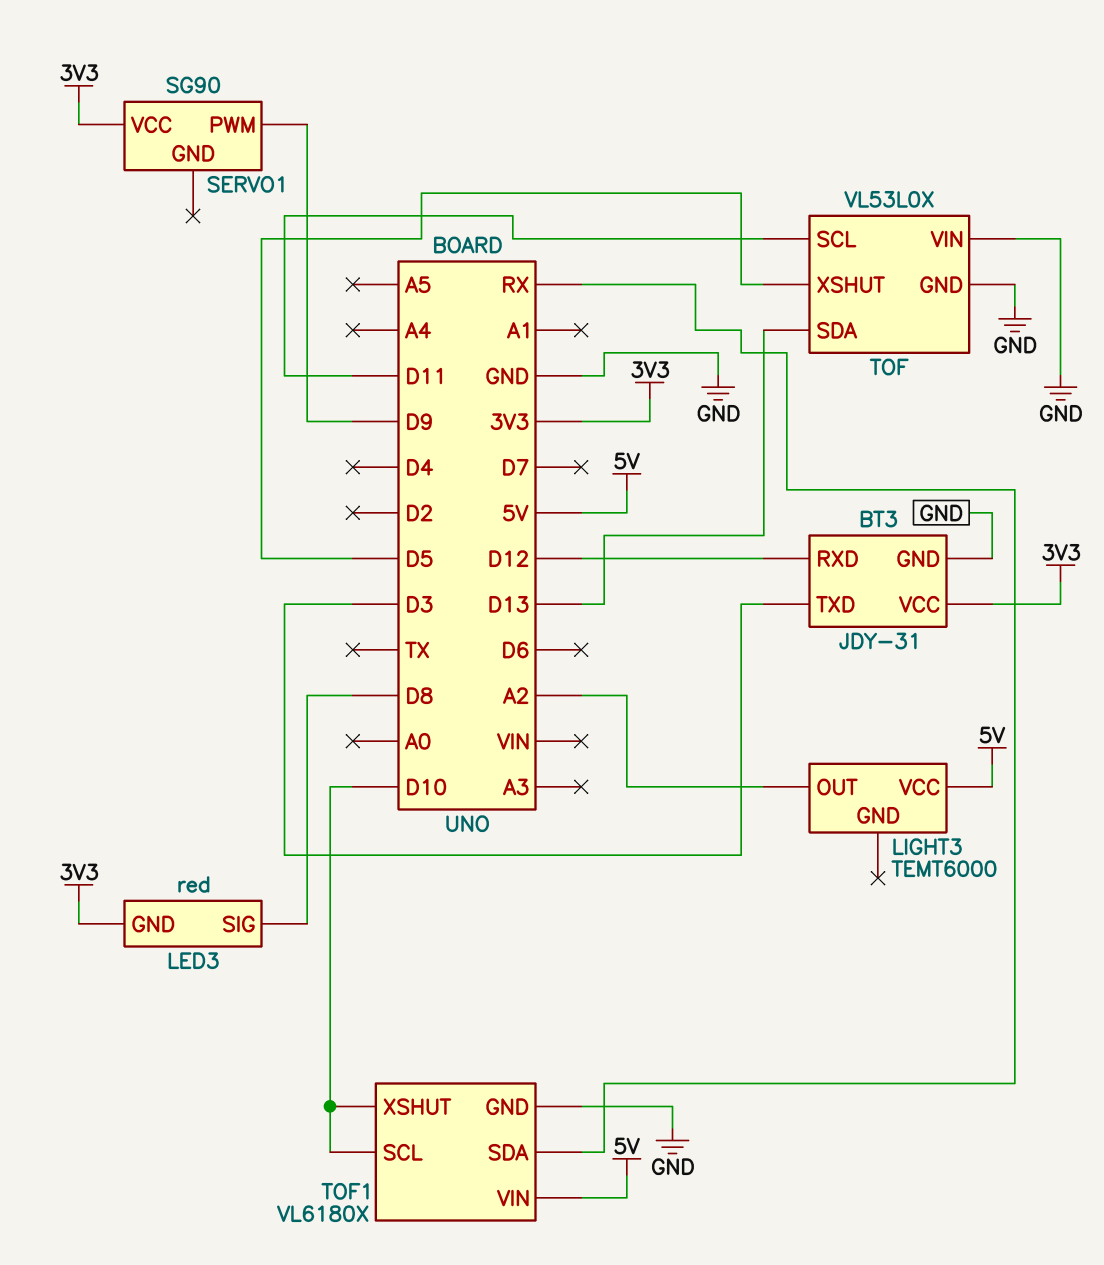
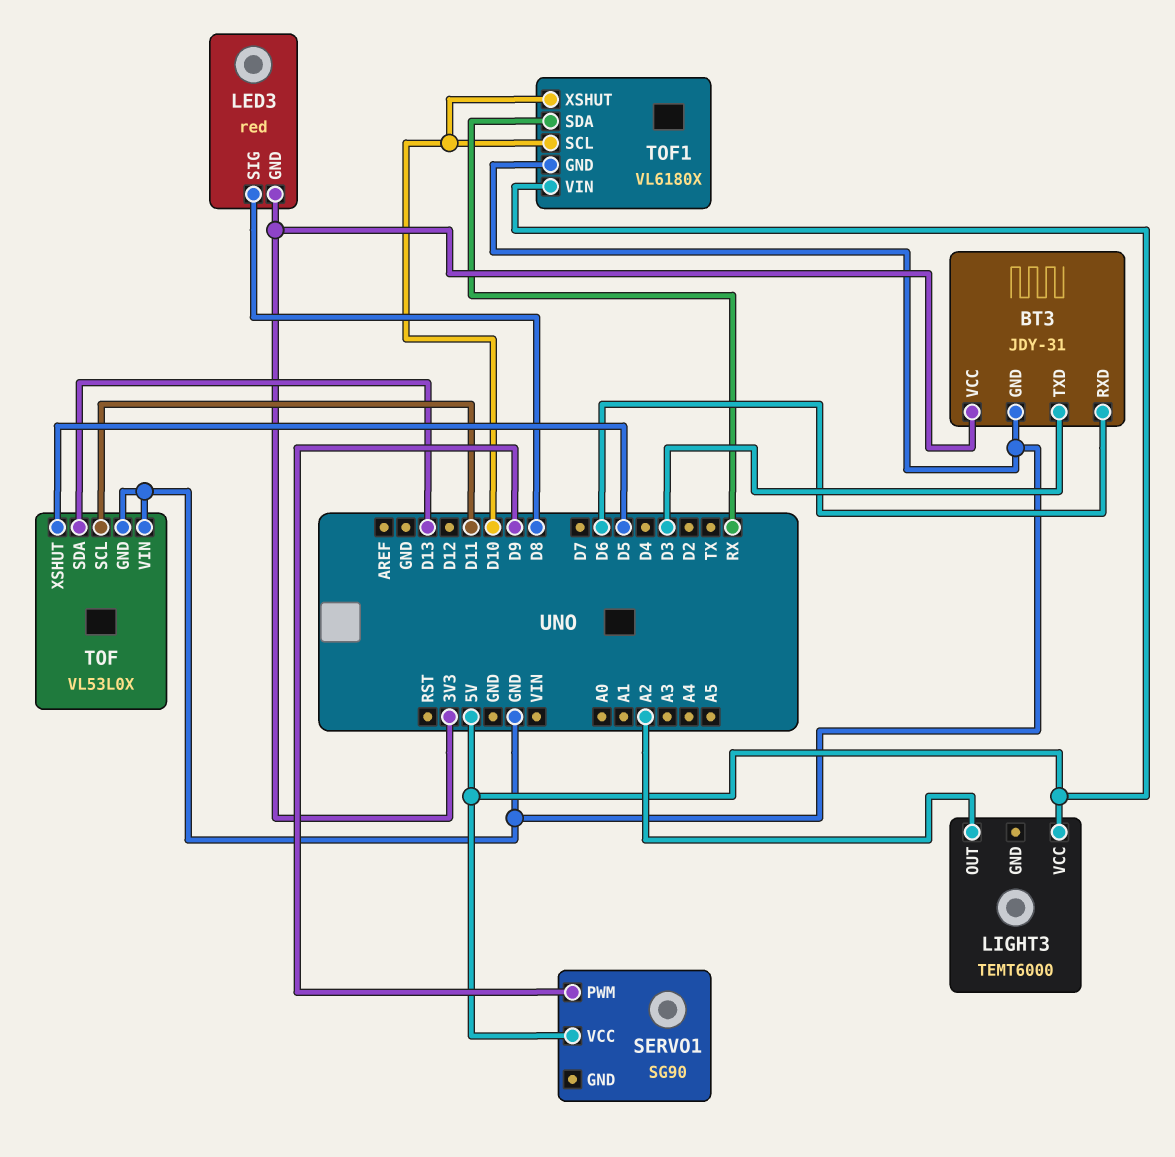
BT3 pin RXD: D12 -> D6
SERVO1 pin VCC: 3V3 -> 5V

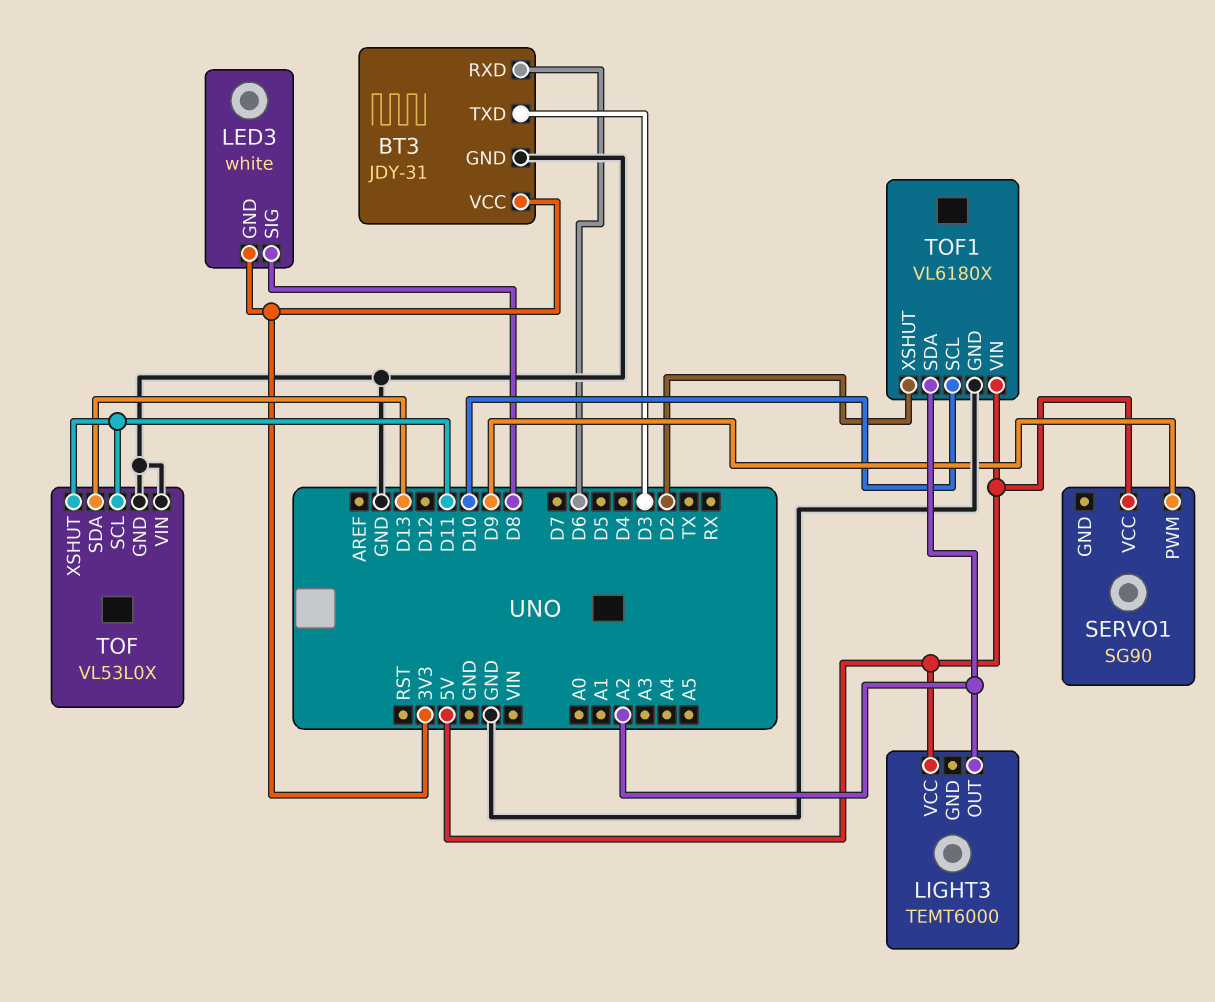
LED3: red -> white
TOF pin XSHUT: D5 -> D11
TOF1 pin SDA: RX -> A2
TOF1 pin XSHUT: D10 -> D2

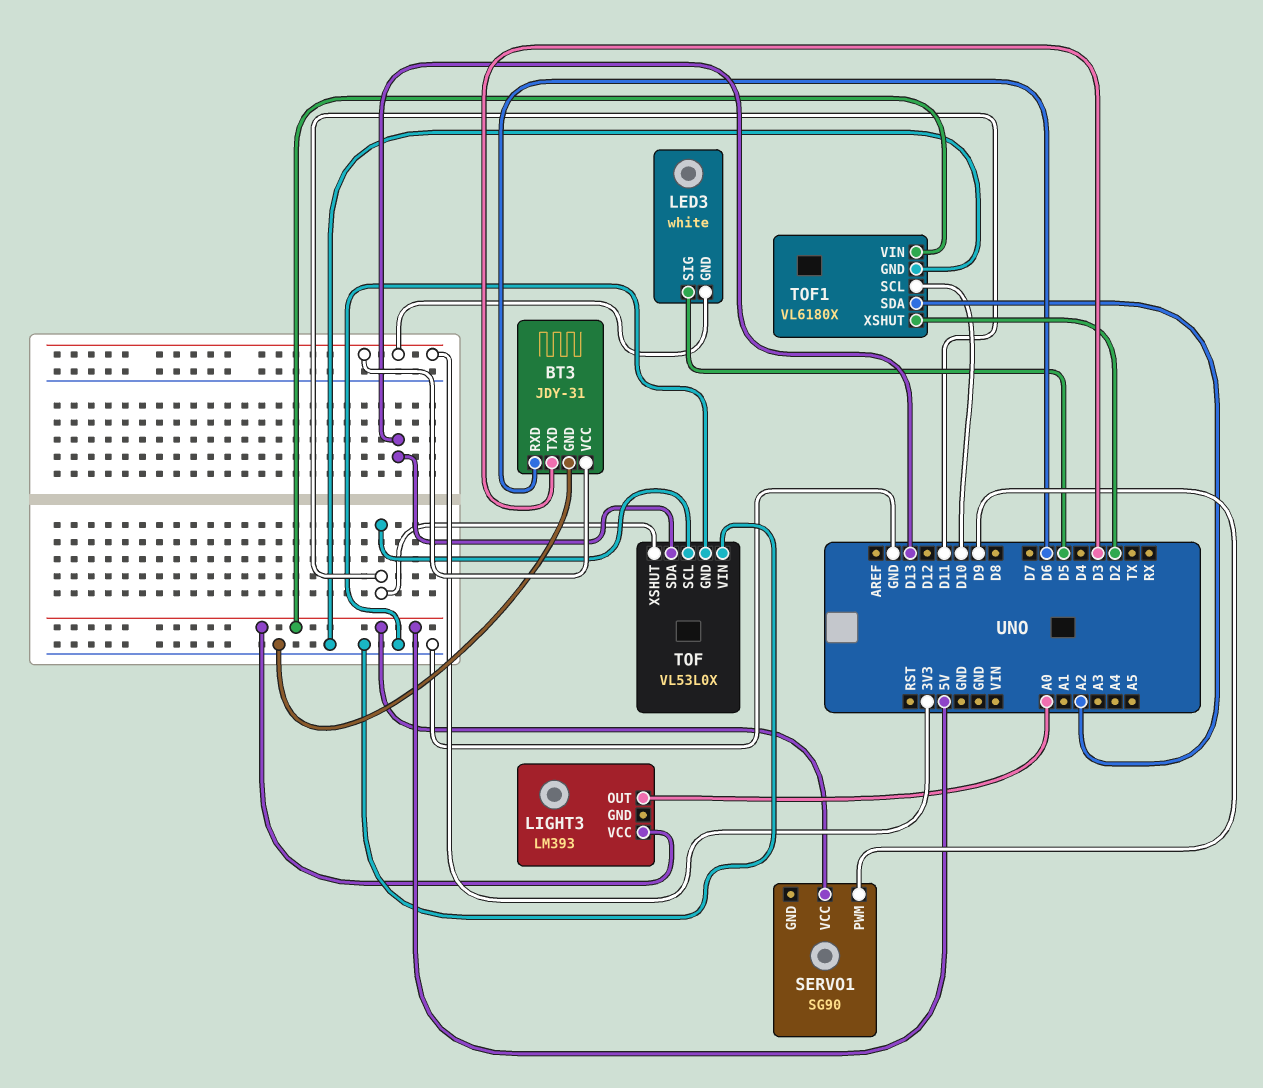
LED3 pin SIG: D8 -> D5
LIGHT3: TEMT6000 -> LM393
LIGHT3 pin OUT: A2 -> A0

